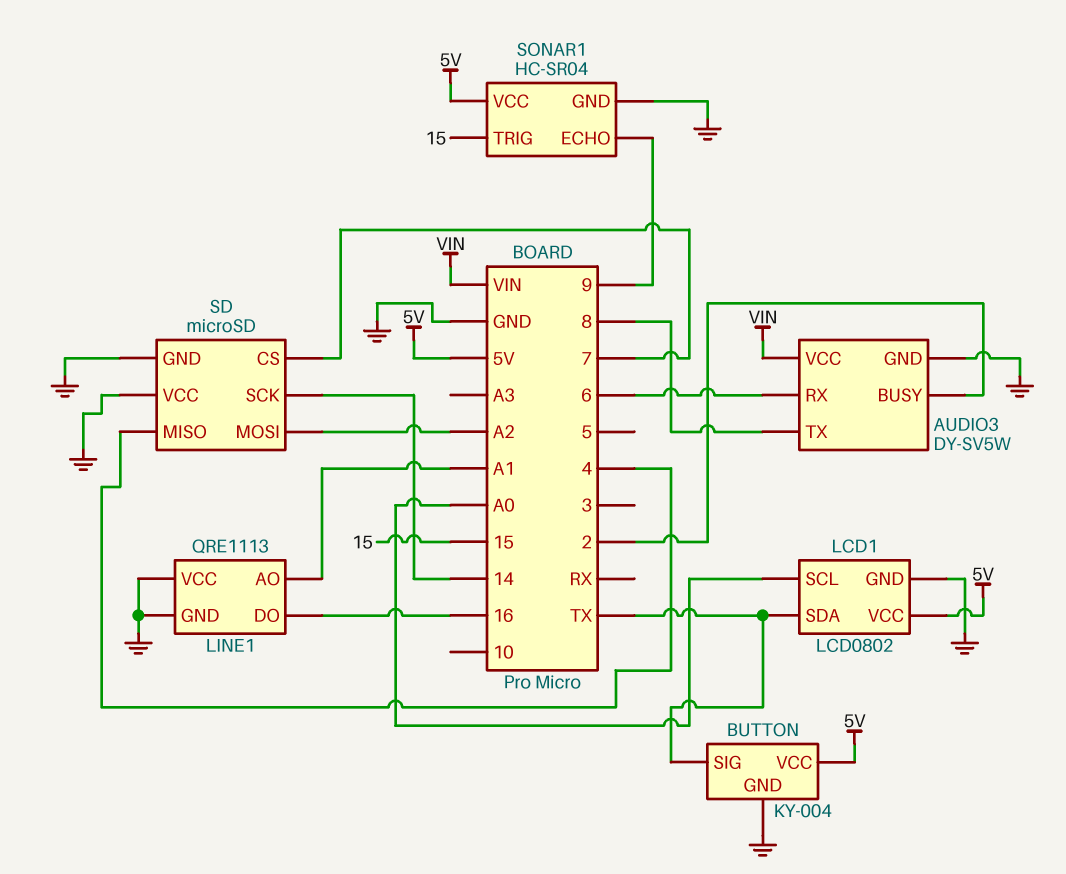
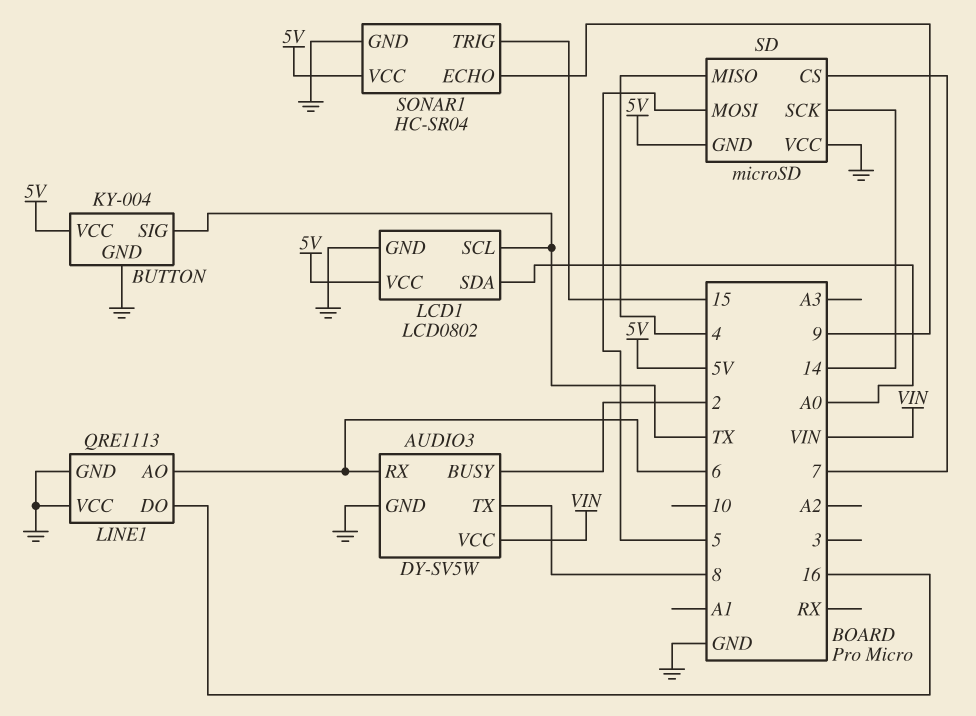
LCD1 pin SCL: A0 -> TX
LCD1 pin SDA: TX -> A0
LINE1 pin AO: A1 -> 6
SD pin GND: GND -> 5V
SD pin MOSI: A2 -> 5

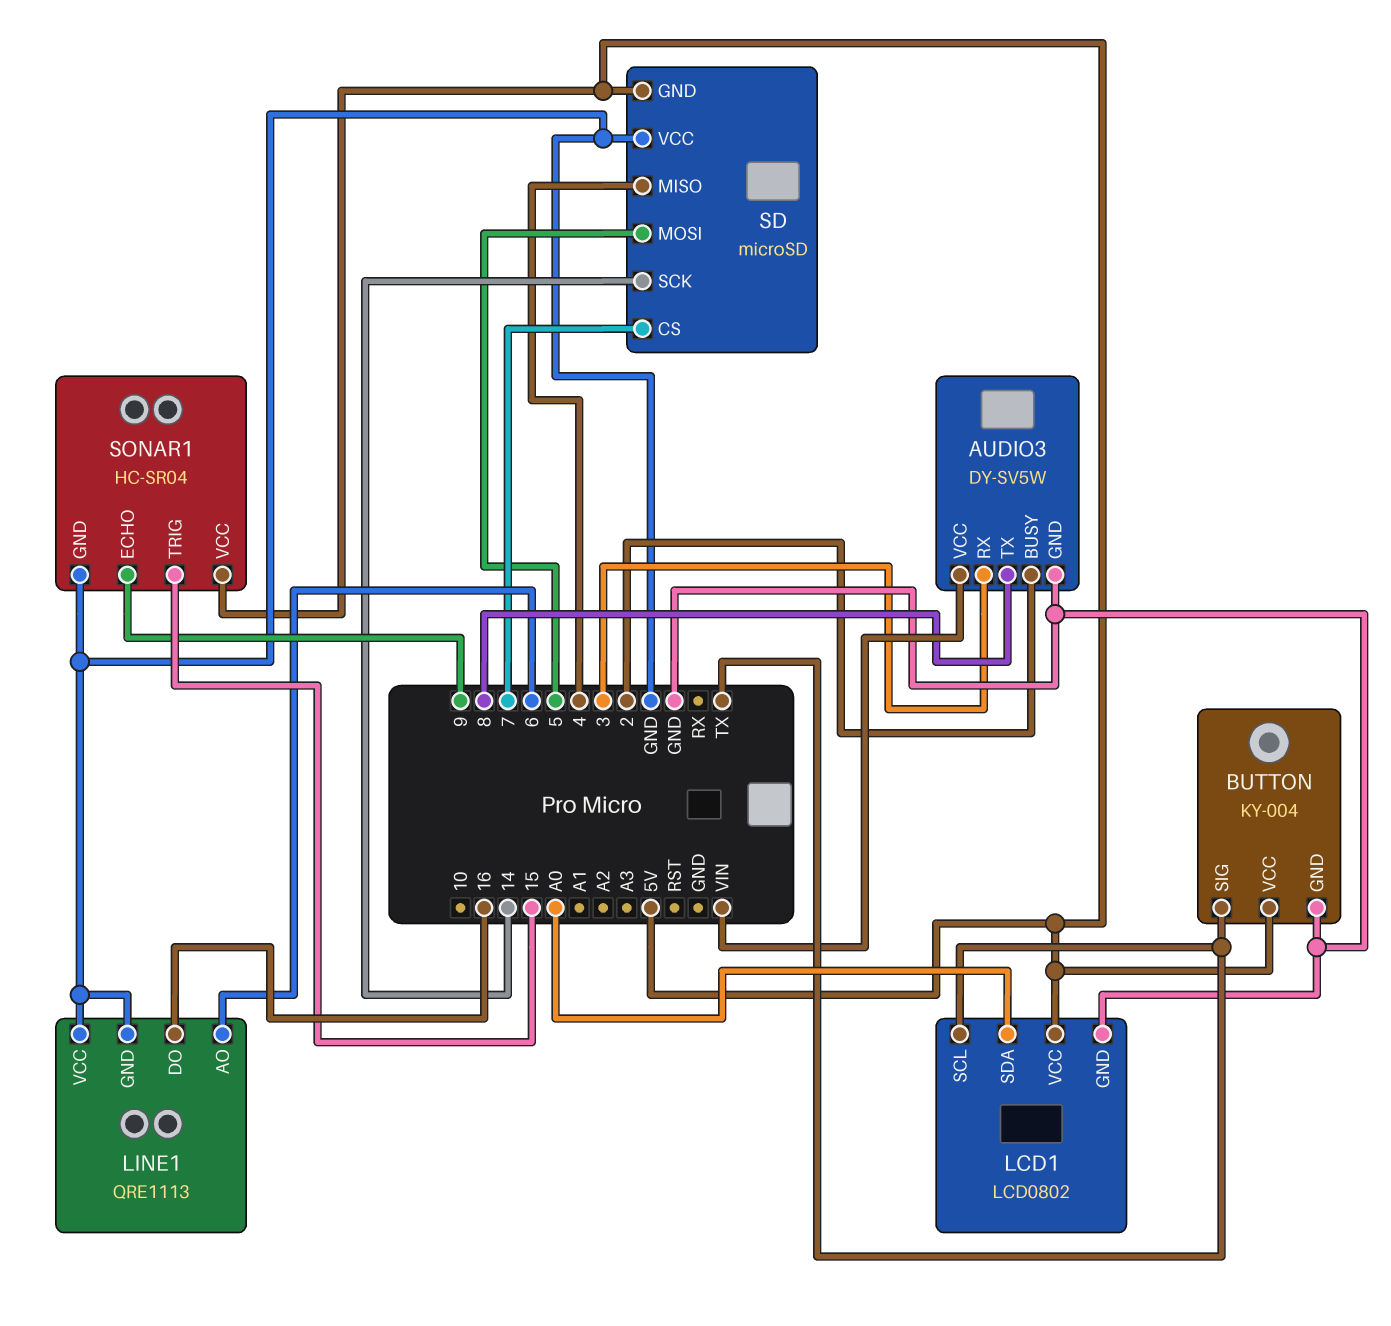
AUDIO3 pin RX: 6 -> 3

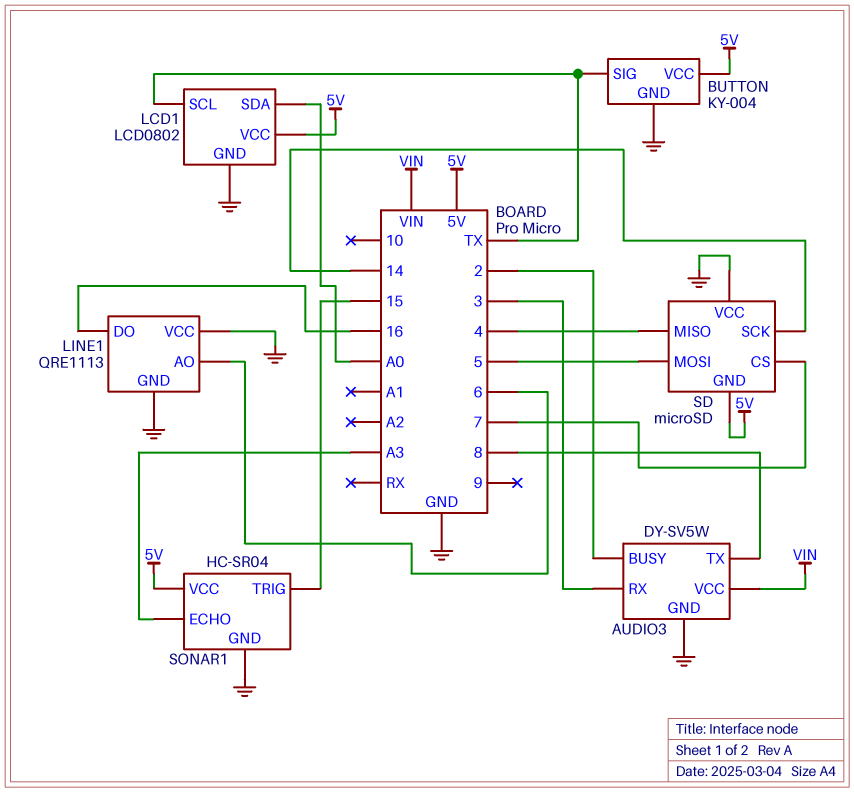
SONAR1 pin ECHO: 9 -> A3

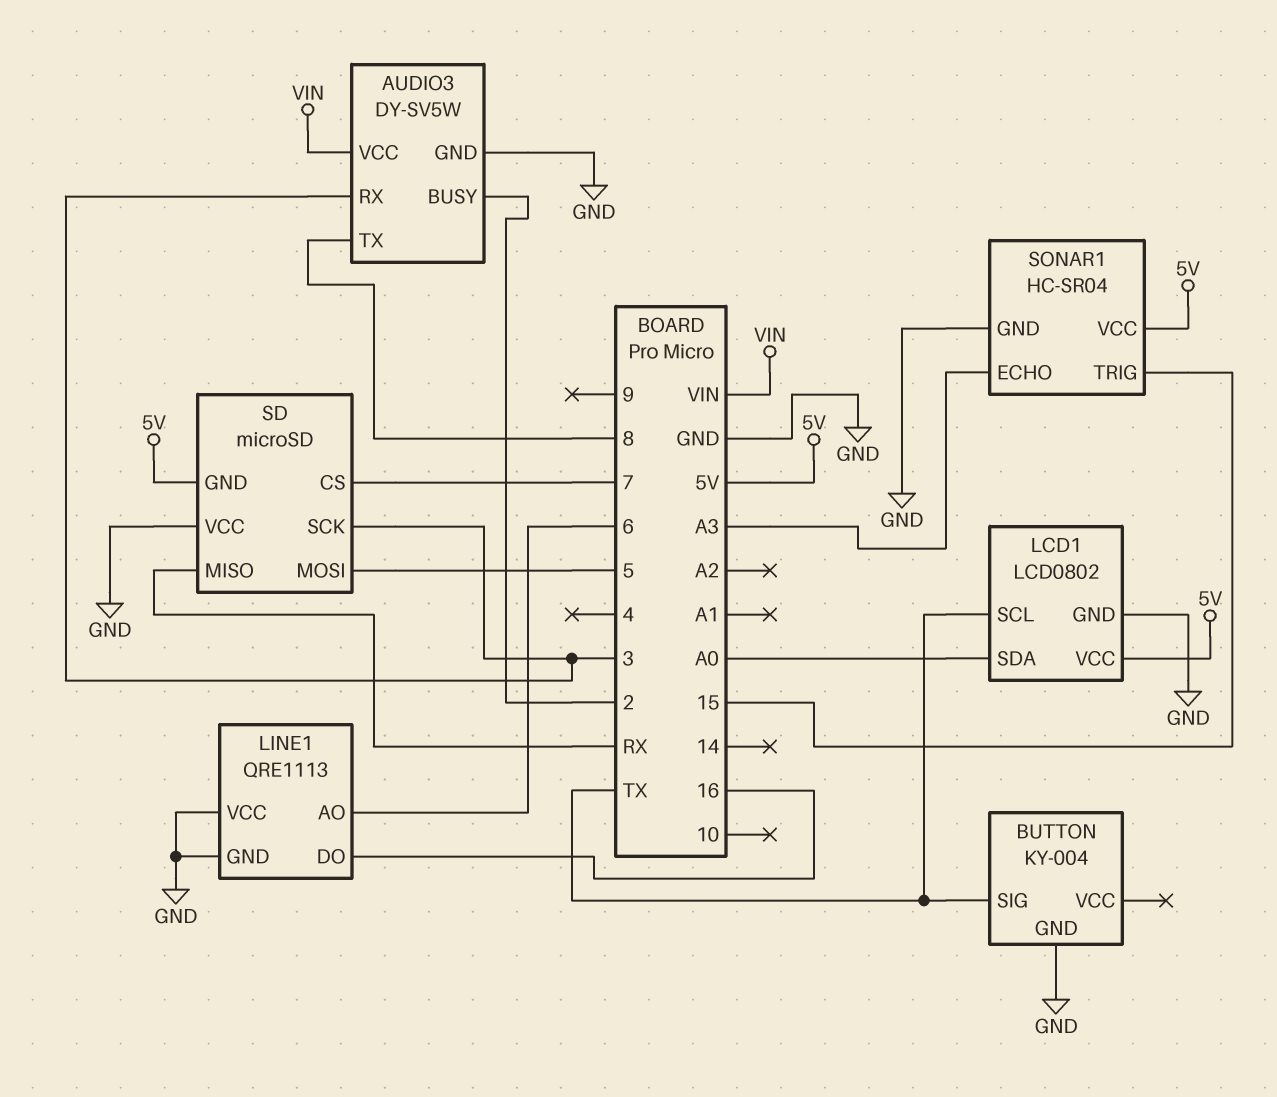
BUTTON pin VCC: 5V -> none
SD pin MISO: 4 -> RX
SD pin SCK: 14 -> 3

